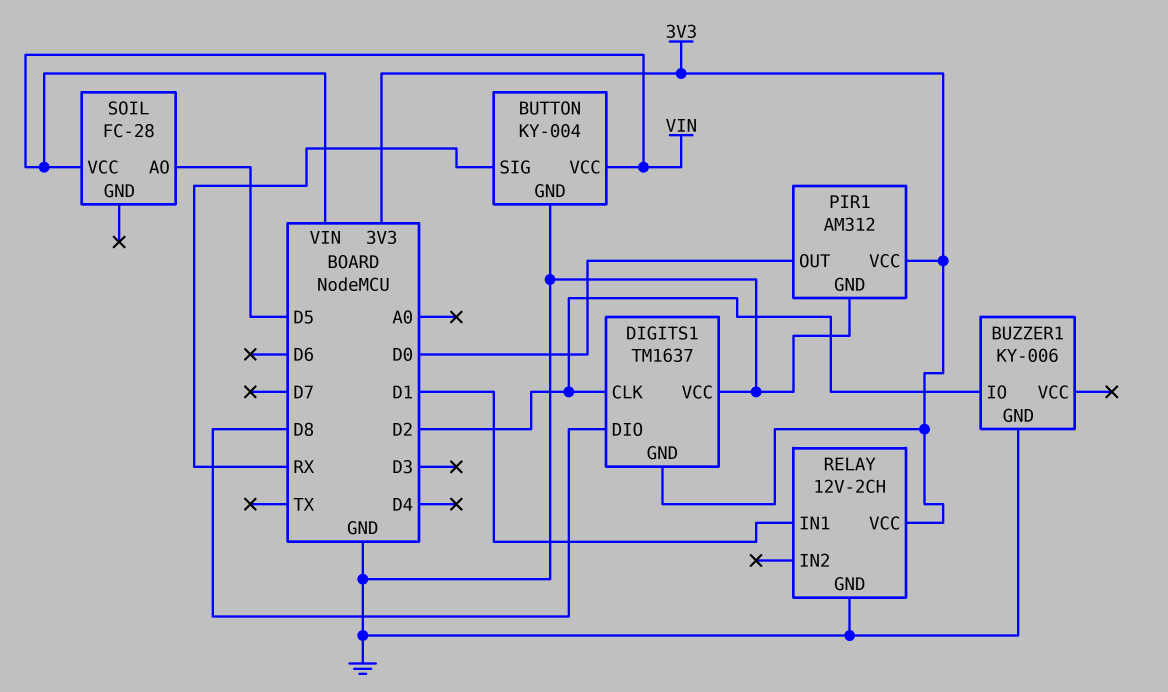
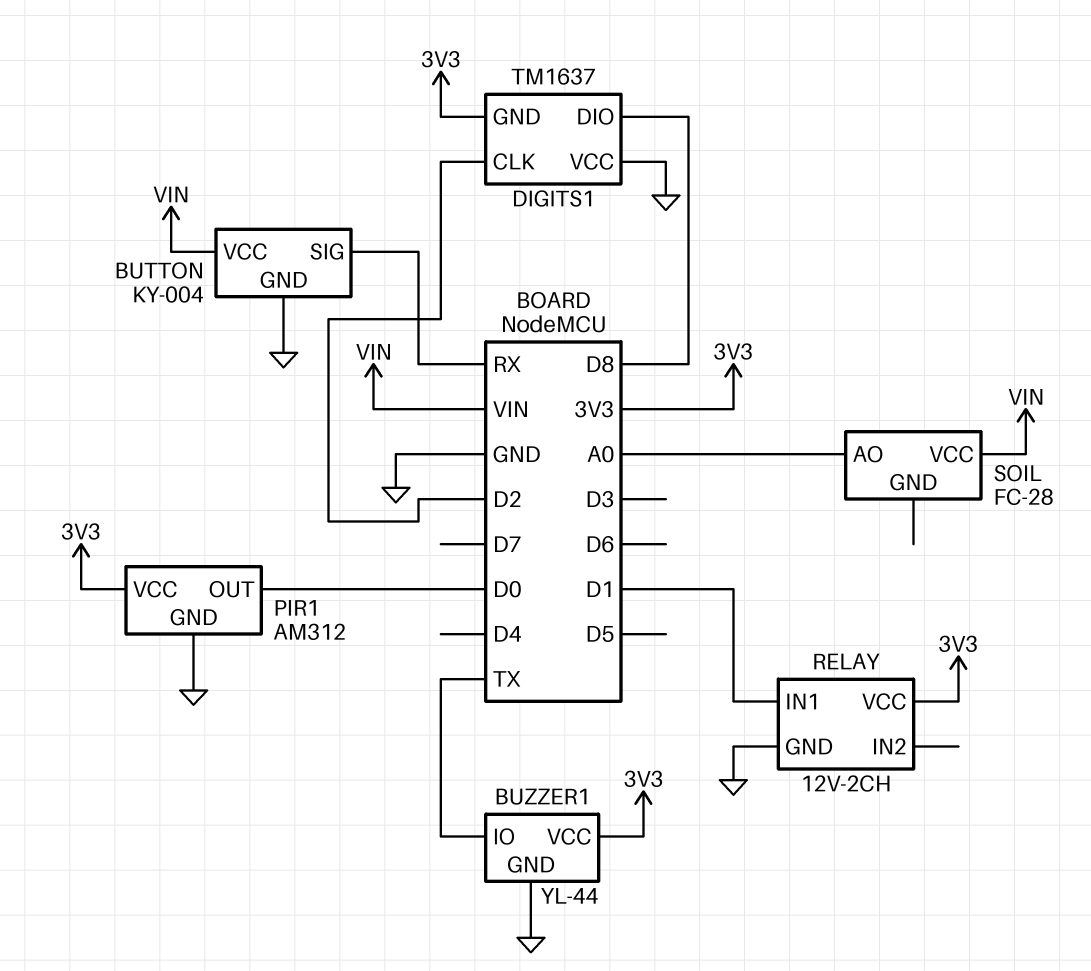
BUZZER1: KY-006 -> YL-44
BUZZER1 pin IO: D2 -> TX
BUZZER1 pin VCC: none -> 3V3
SOIL pin AO: D5 -> A0

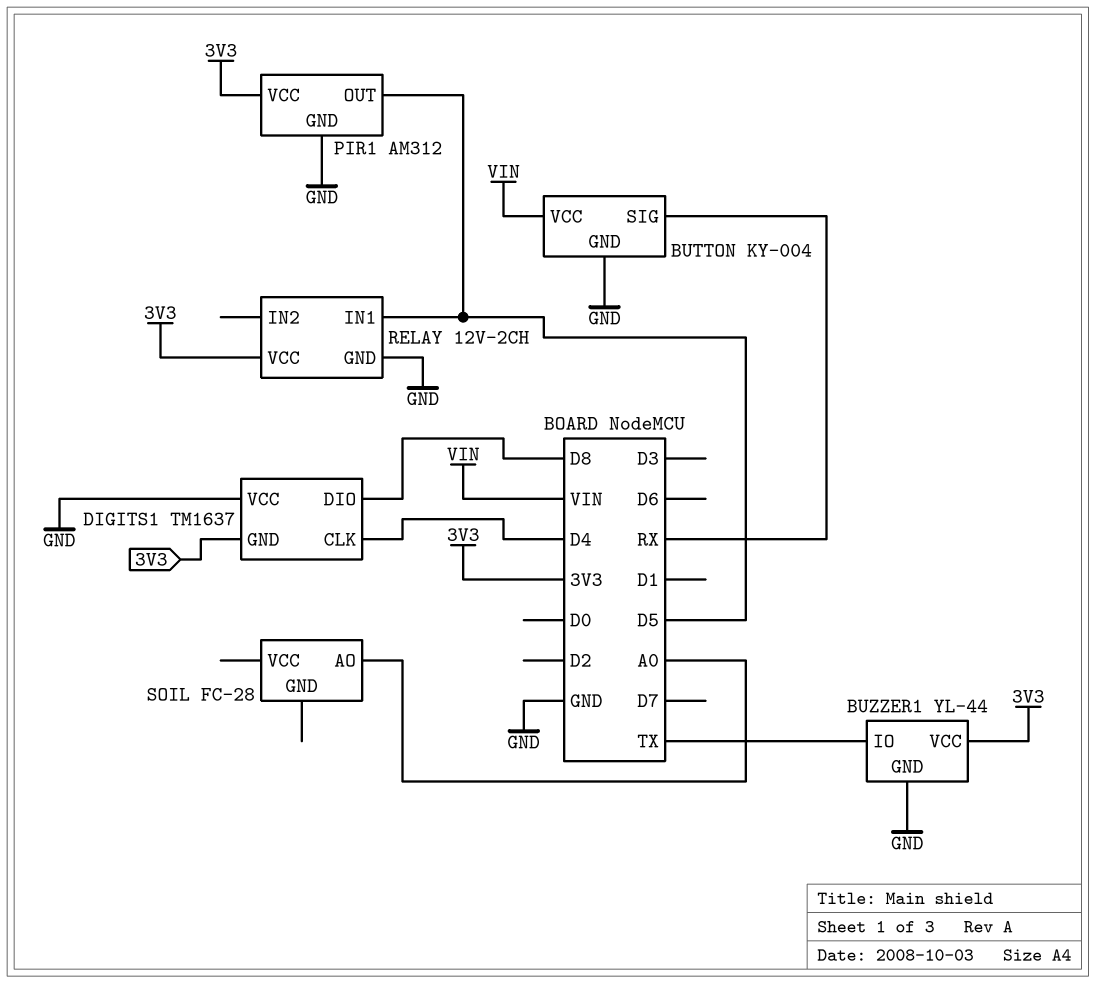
DIGITS1 pin CLK: D2 -> D4
PIR1 pin OUT: D0 -> D5
RELAY pin IN1: D1 -> D5
SOIL pin VCC: VIN -> none

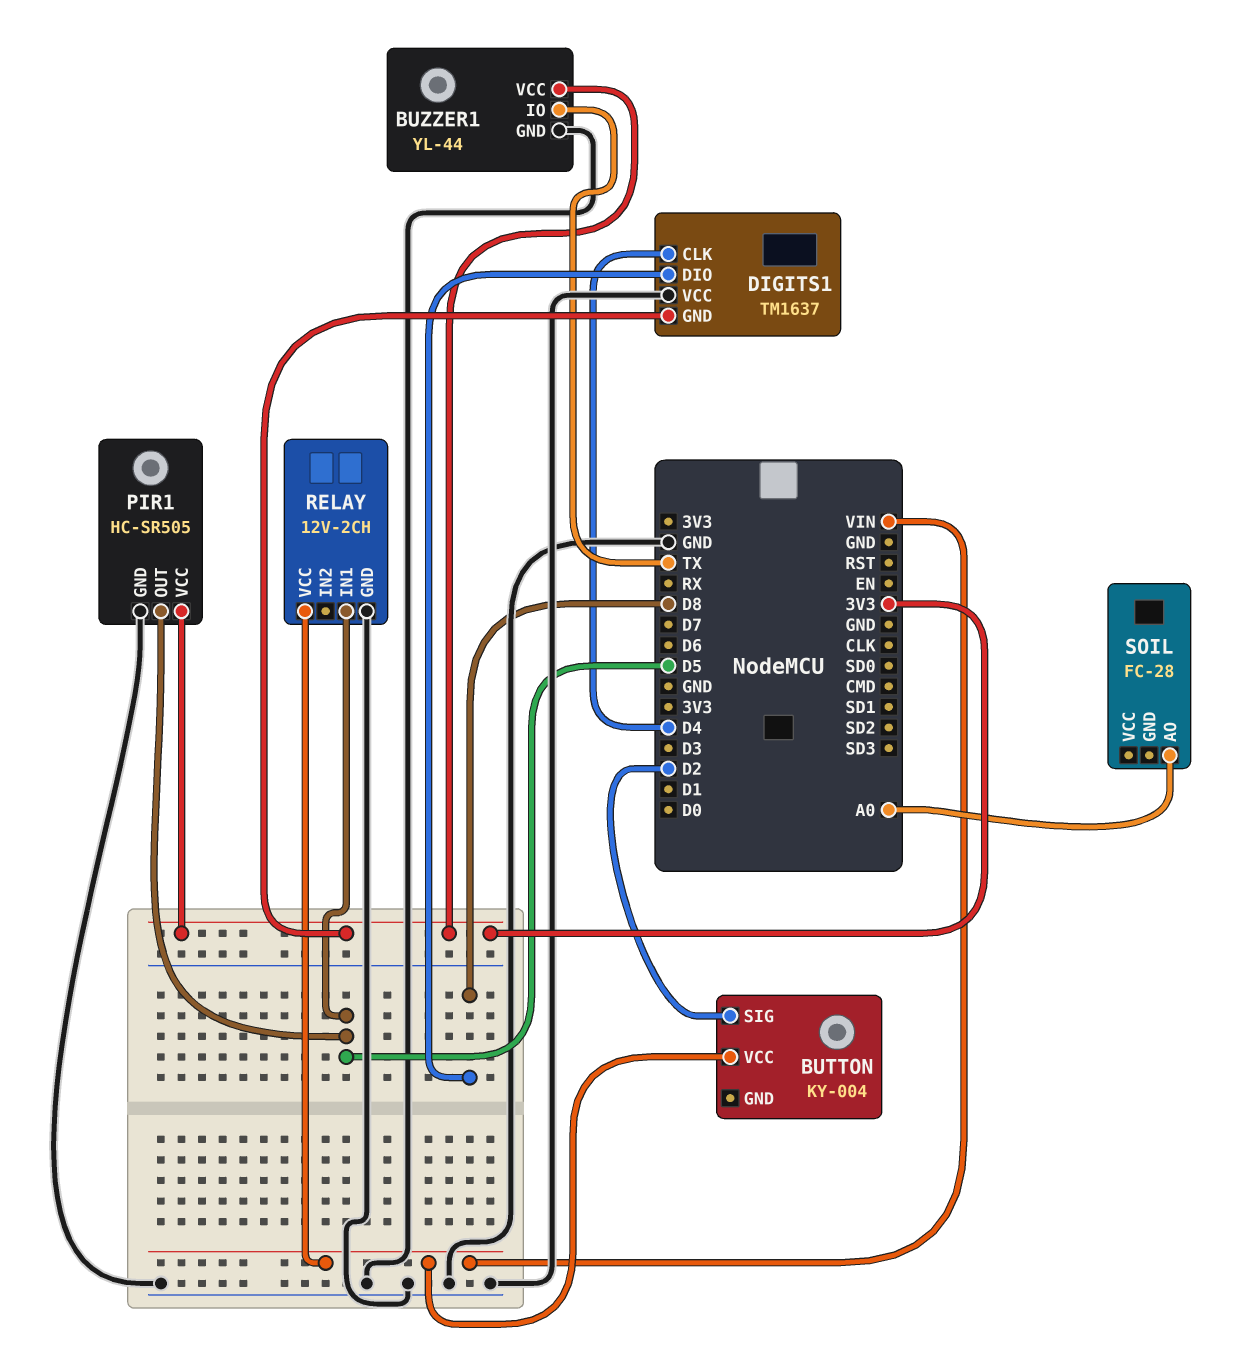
BUTTON pin GND: GND -> none
BUTTON pin SIG: RX -> D2
PIR1: AM312 -> HC-SR505
RELAY pin VCC: 3V3 -> VIN

